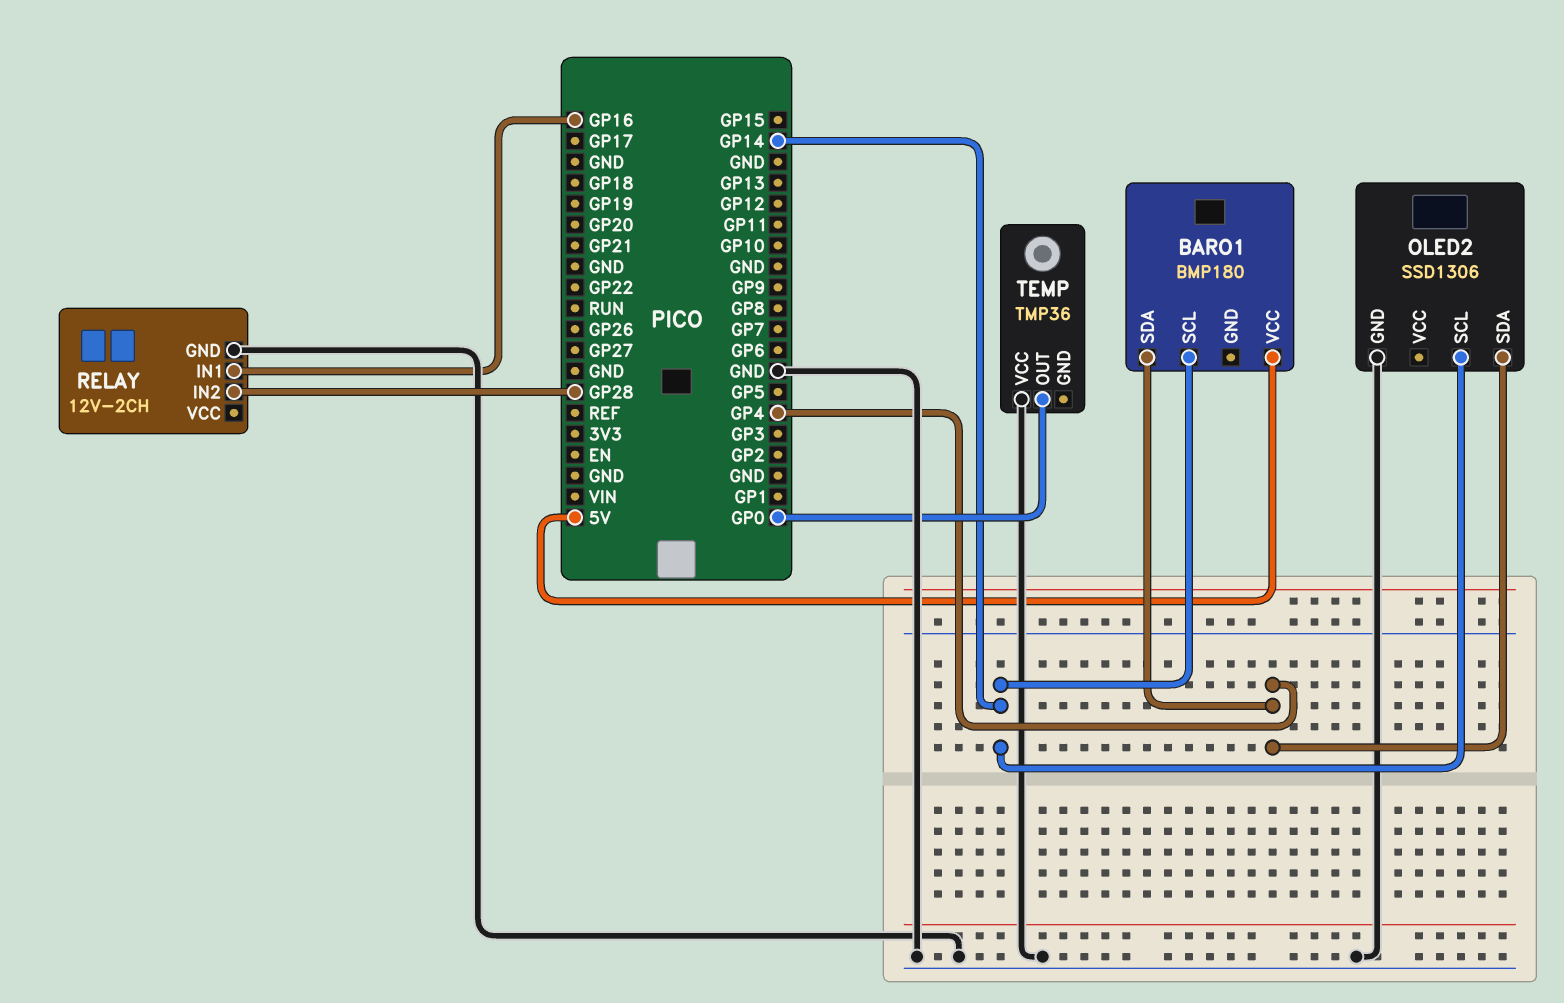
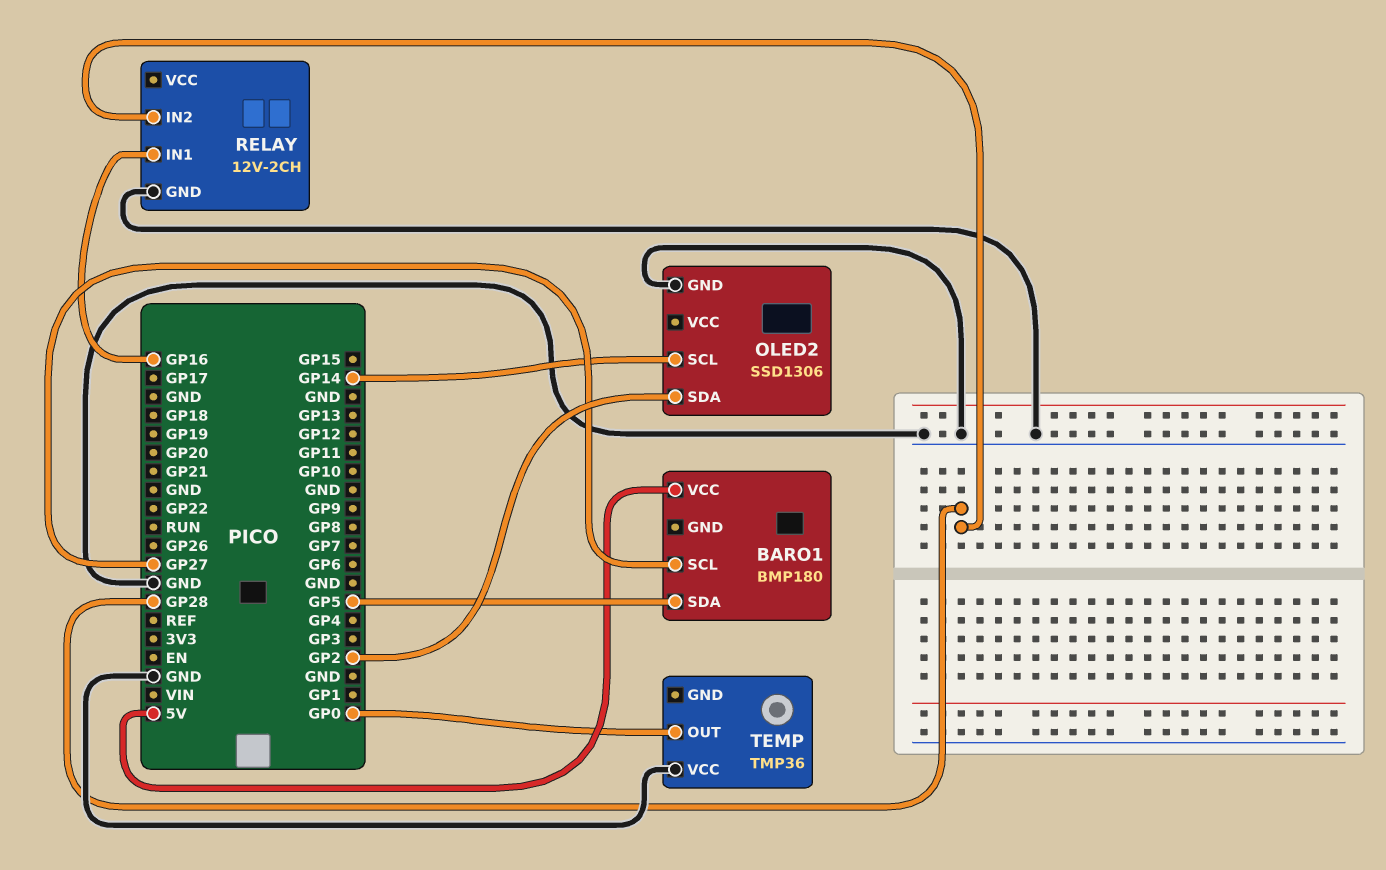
BARO1 pin SCL: GP14 -> GP27
BARO1 pin SDA: GP4 -> GP5
OLED2 pin SDA: GP4 -> GP2

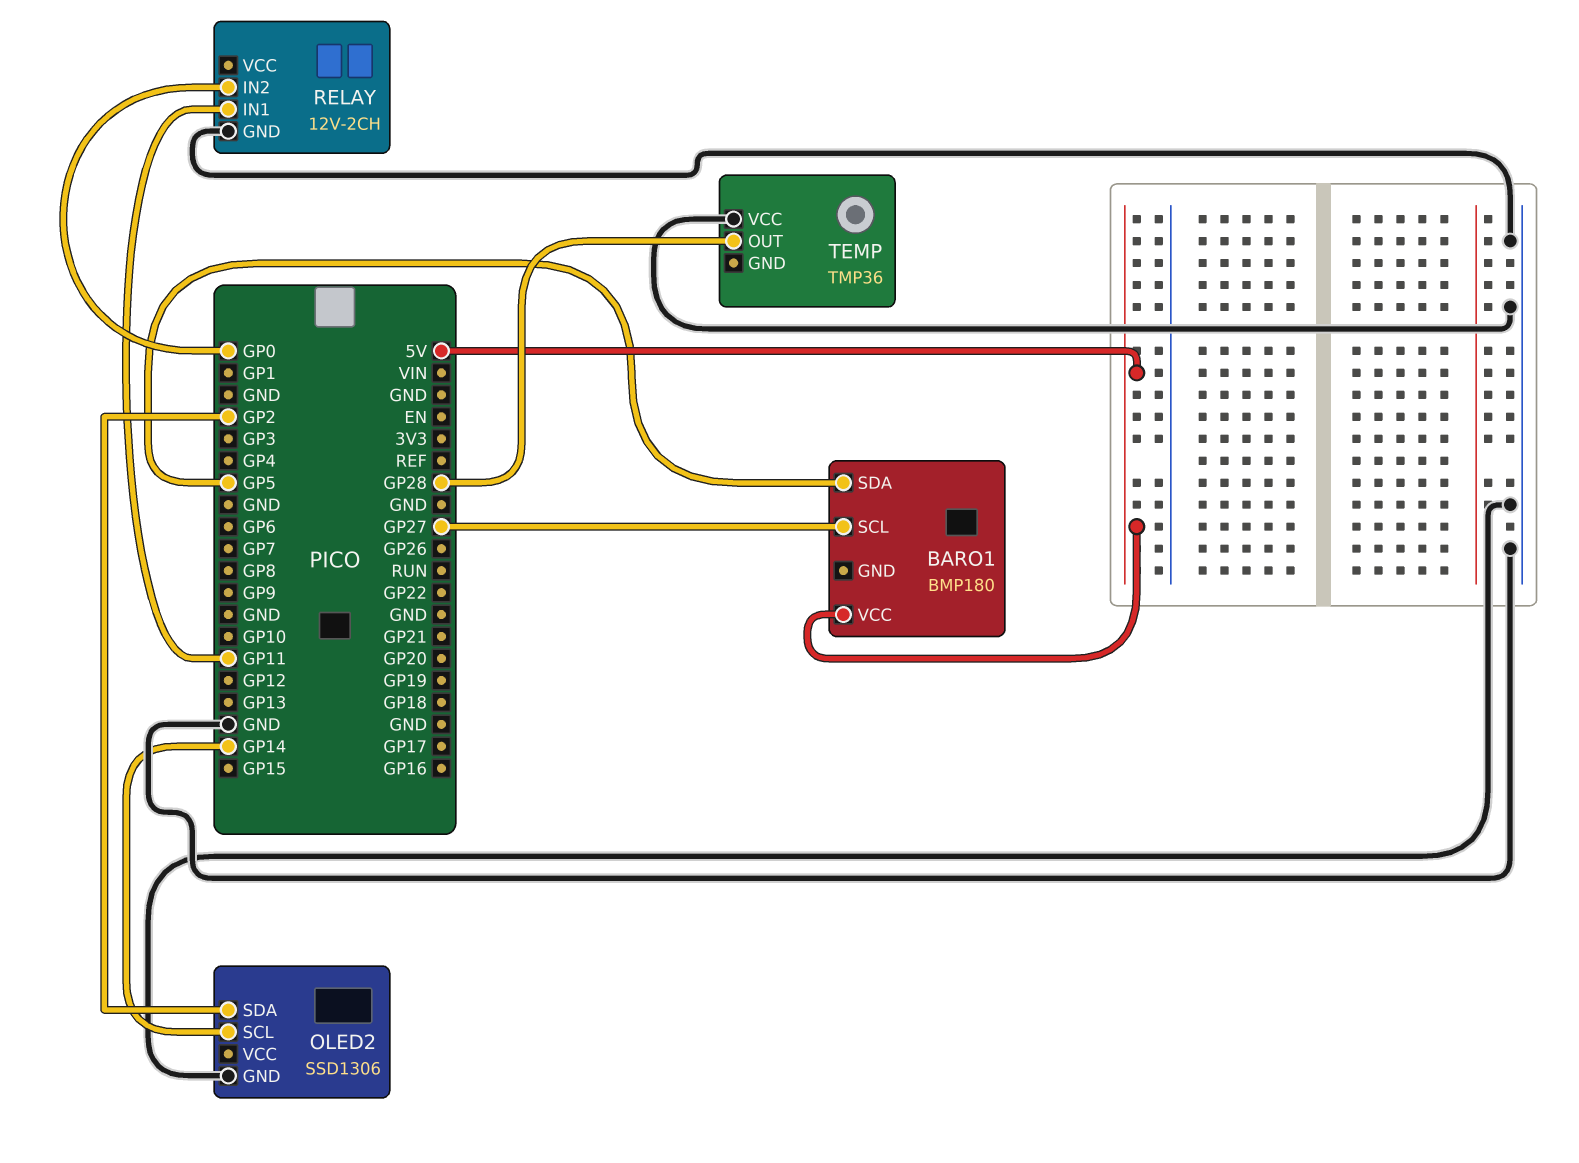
RELAY pin IN1: GP16 -> GP11
RELAY pin IN2: GP28 -> GP0
TEMP pin OUT: GP0 -> GP28

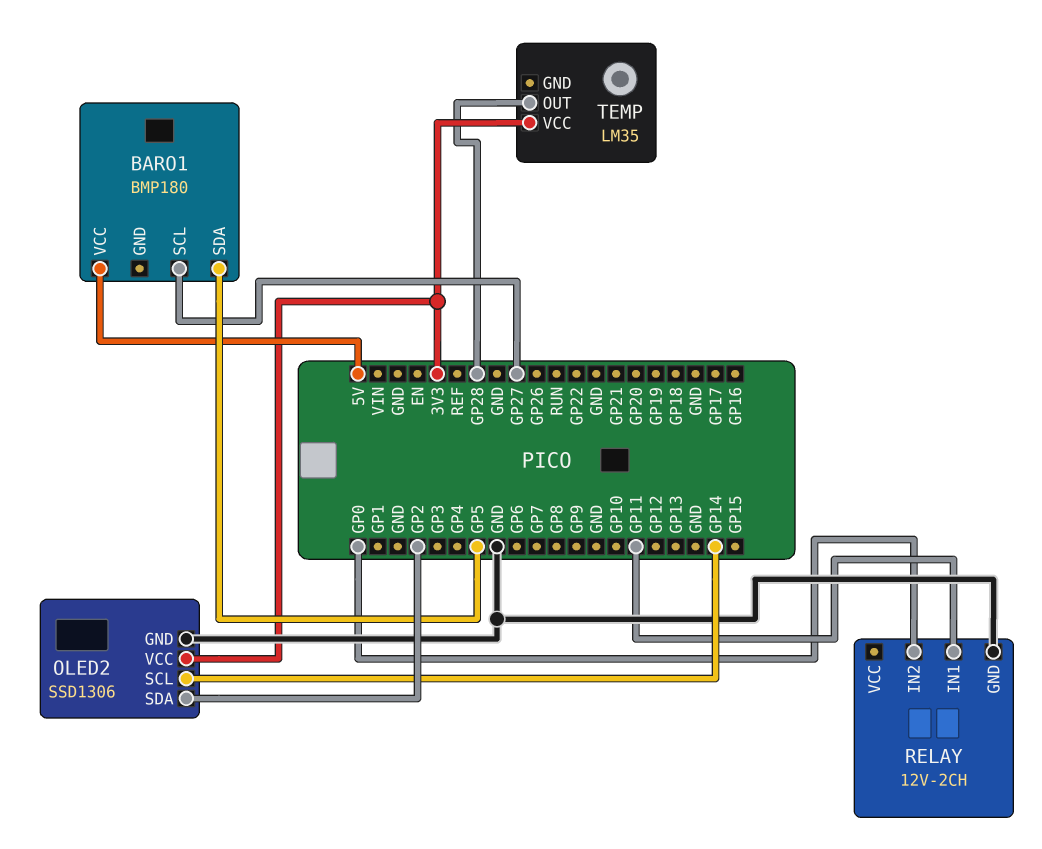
OLED2 pin VCC: none -> 3V3
TEMP: TMP36 -> LM35
TEMP pin VCC: GND -> 3V3

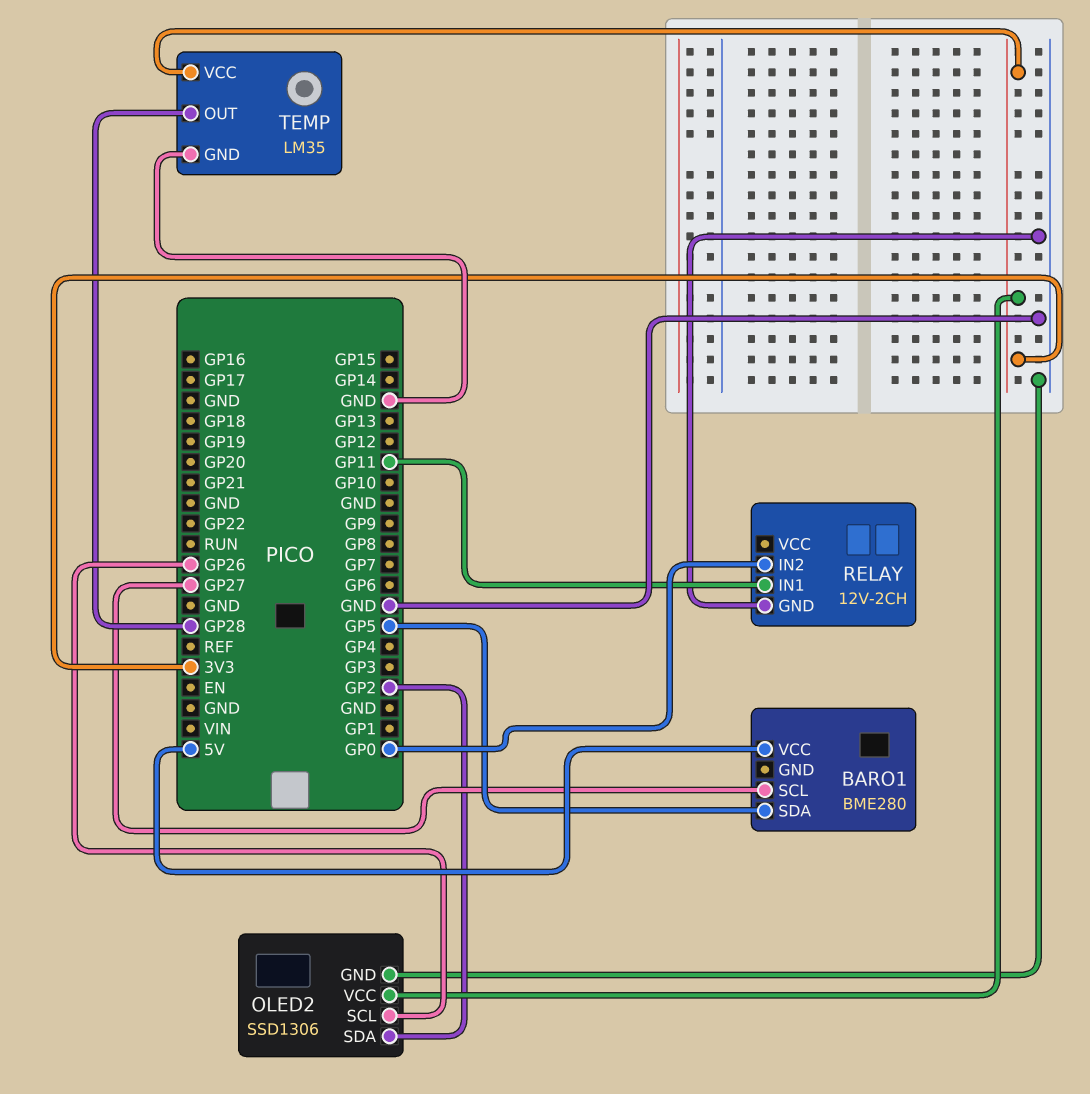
BARO1: BMP180 -> BME280
OLED2 pin SCL: GP14 -> GP26
TEMP pin GND: none -> GND

